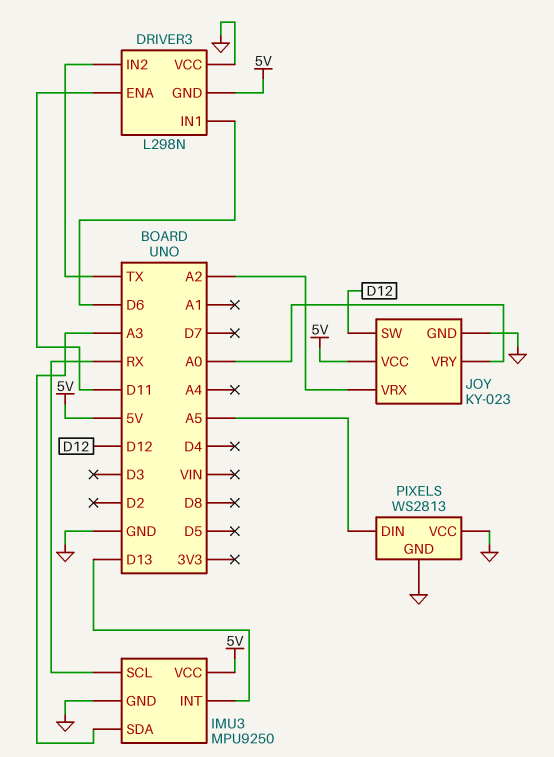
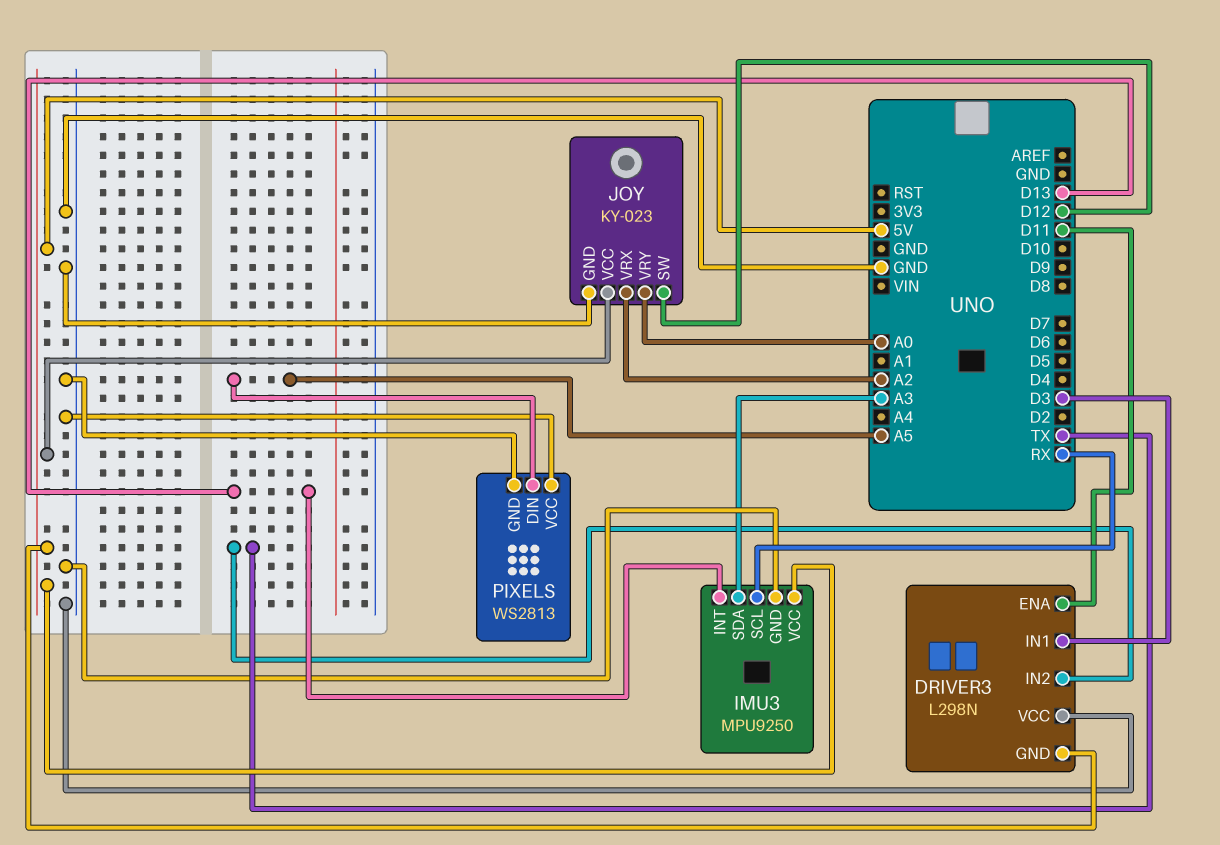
DRIVER3 pin IN1: D6 -> D3

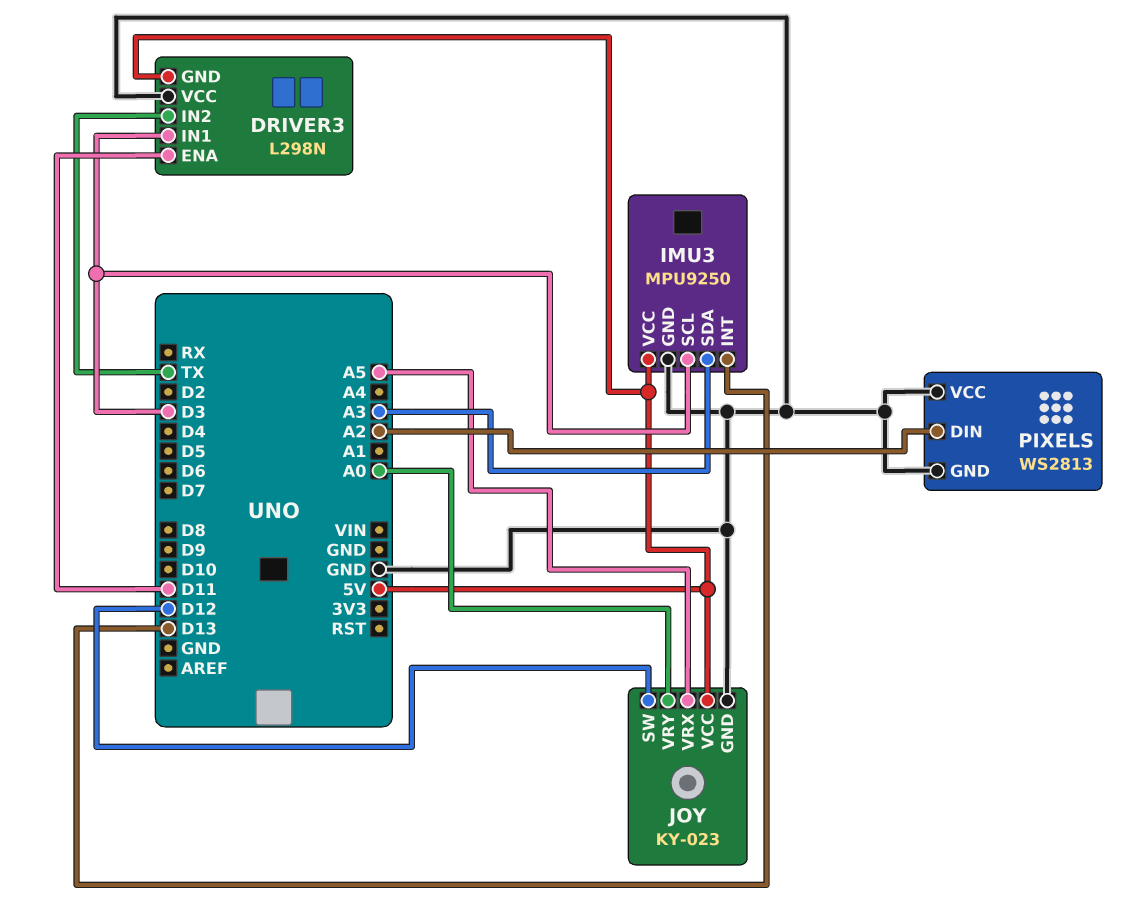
IMU3 pin SCL: RX -> D3
JOY pin VRX: A2 -> A5
PIXELS pin DIN: A5 -> A2

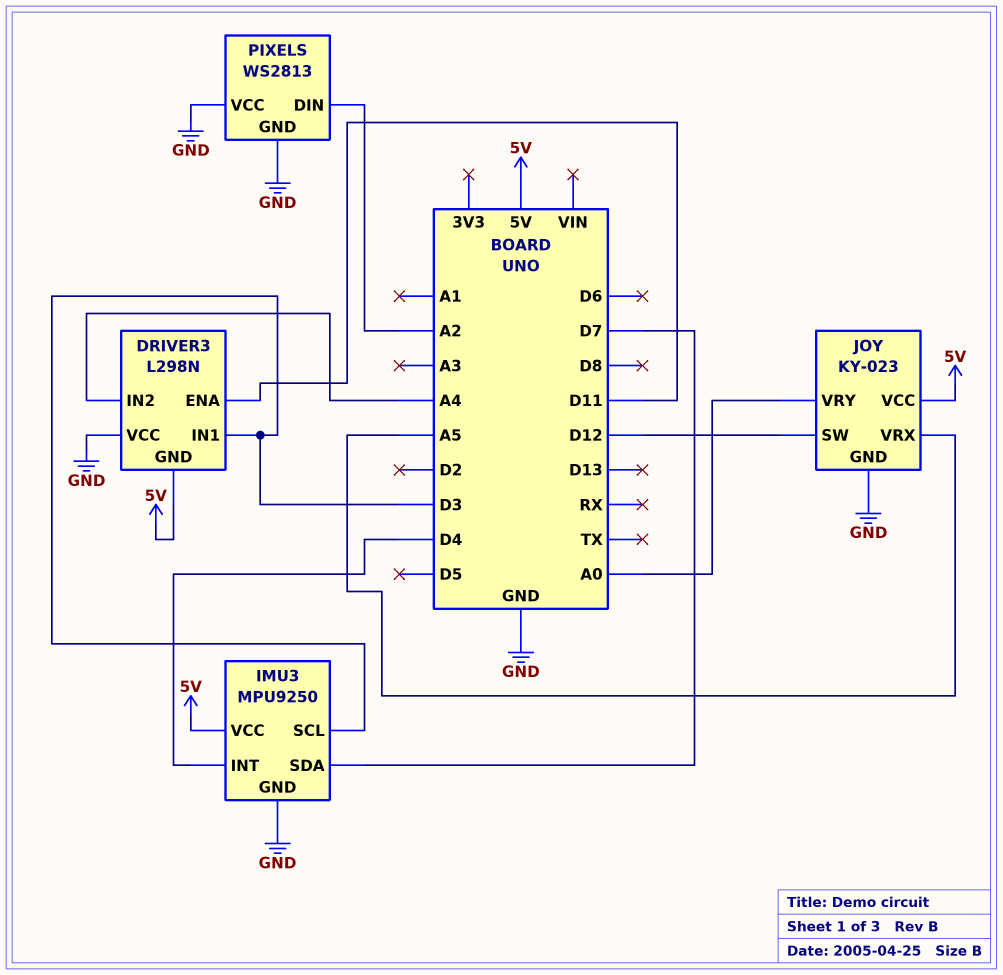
DRIVER3 pin IN2: TX -> A4
IMU3 pin INT: D13 -> D4
IMU3 pin SDA: A3 -> D7

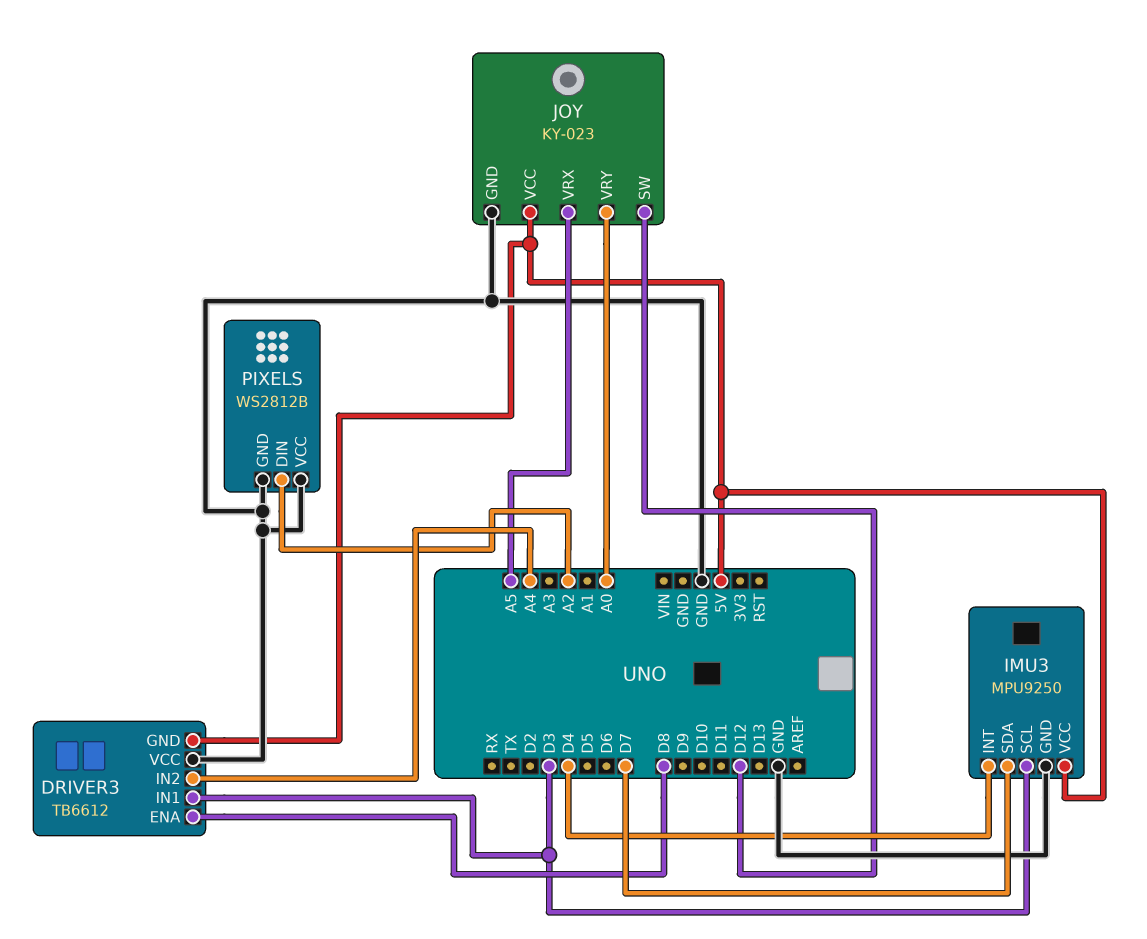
DRIVER3: L298N -> TB6612
DRIVER3 pin ENA: D11 -> D8
PIXELS: WS2813 -> WS2812B

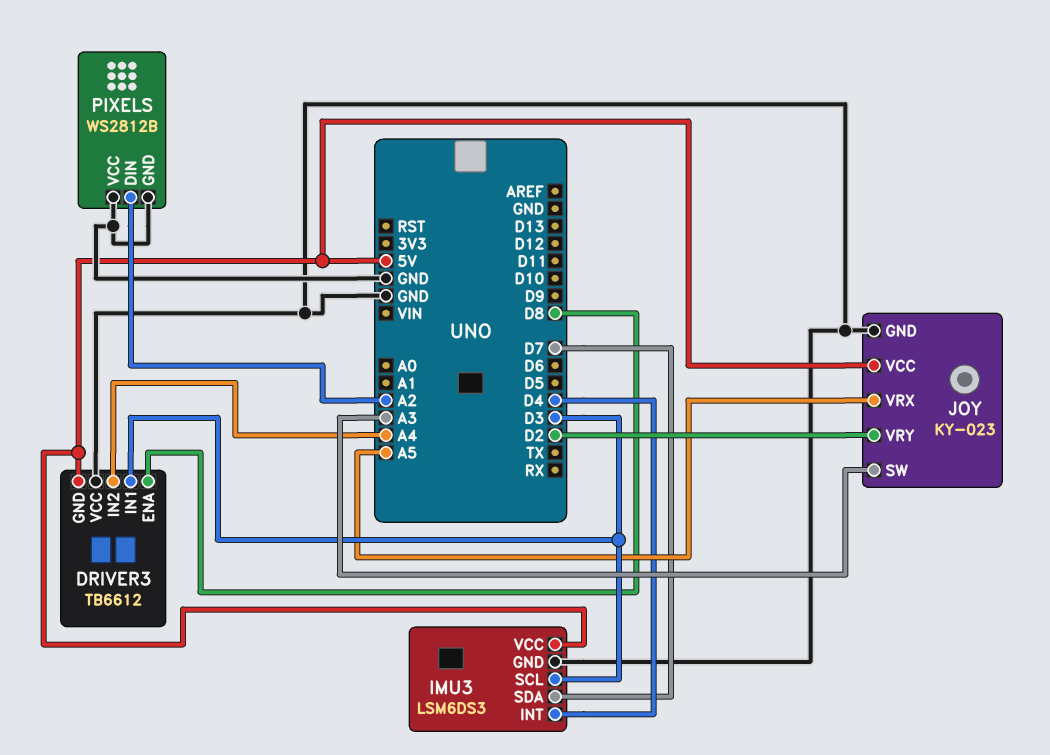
IMU3: MPU9250 -> LSM6DS3
JOY pin SW: D12 -> A3
JOY pin VRY: A0 -> D2

